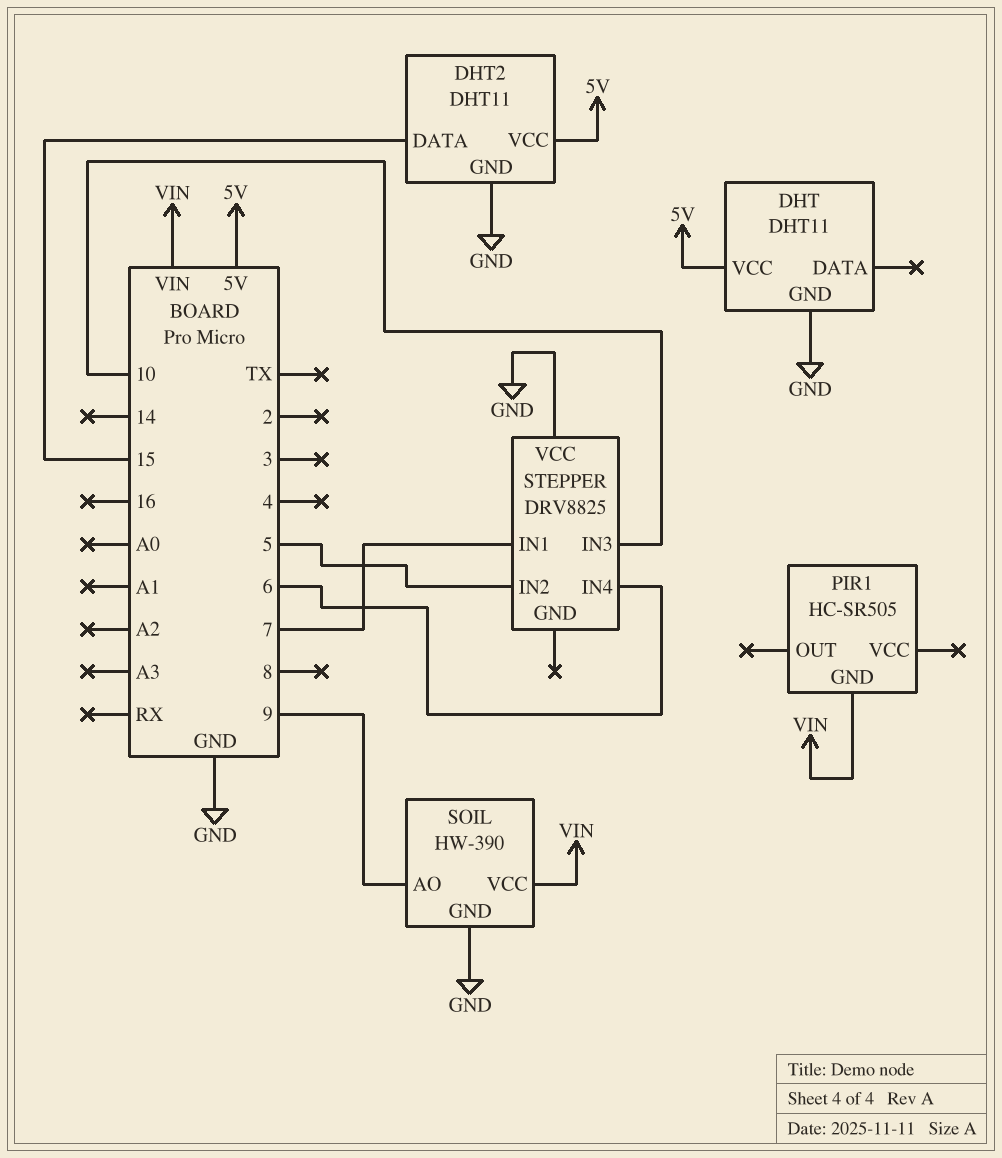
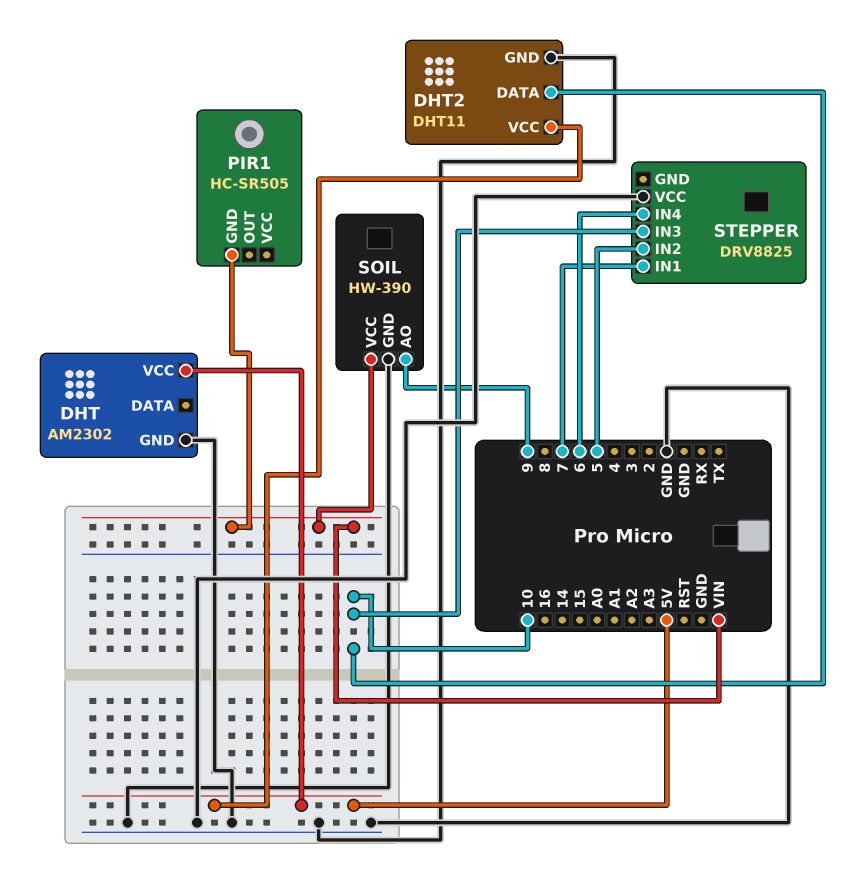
DHT: DHT11 -> AM2302
DHT2 pin DATA: 15 -> 10

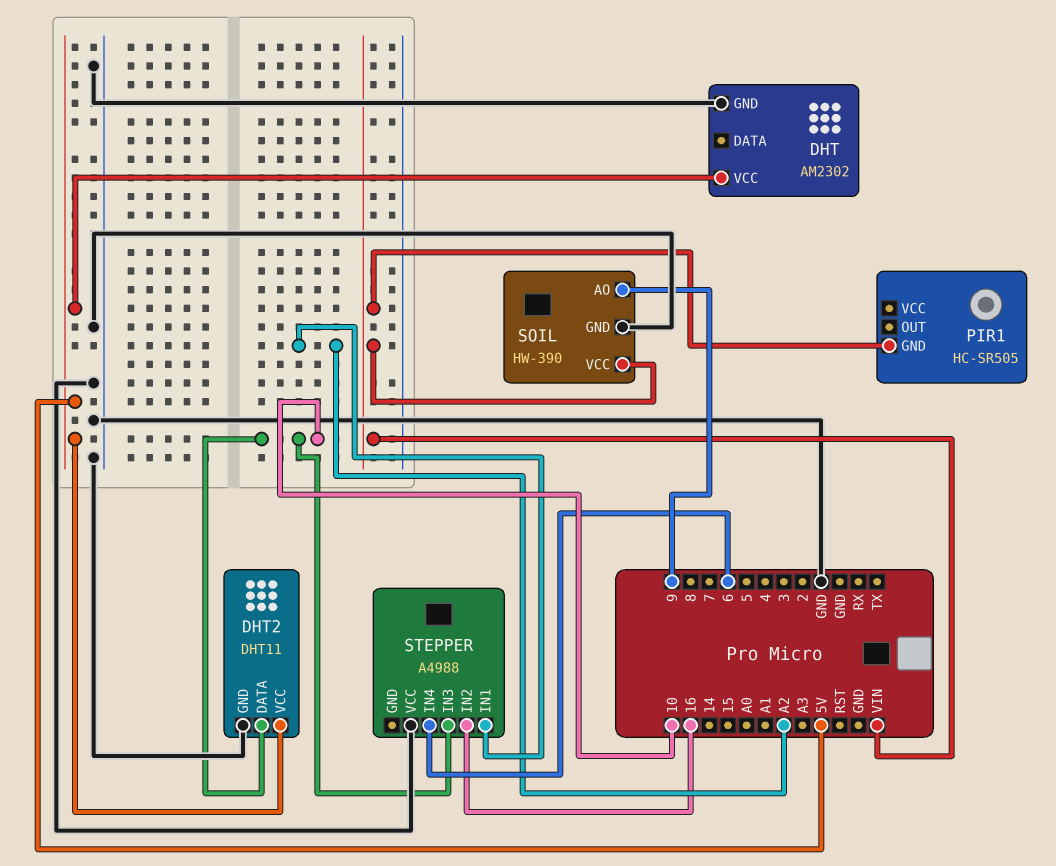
STEPPER: DRV8825 -> A4988
STEPPER pin IN1: 7 -> A2
STEPPER pin IN2: 5 -> 16

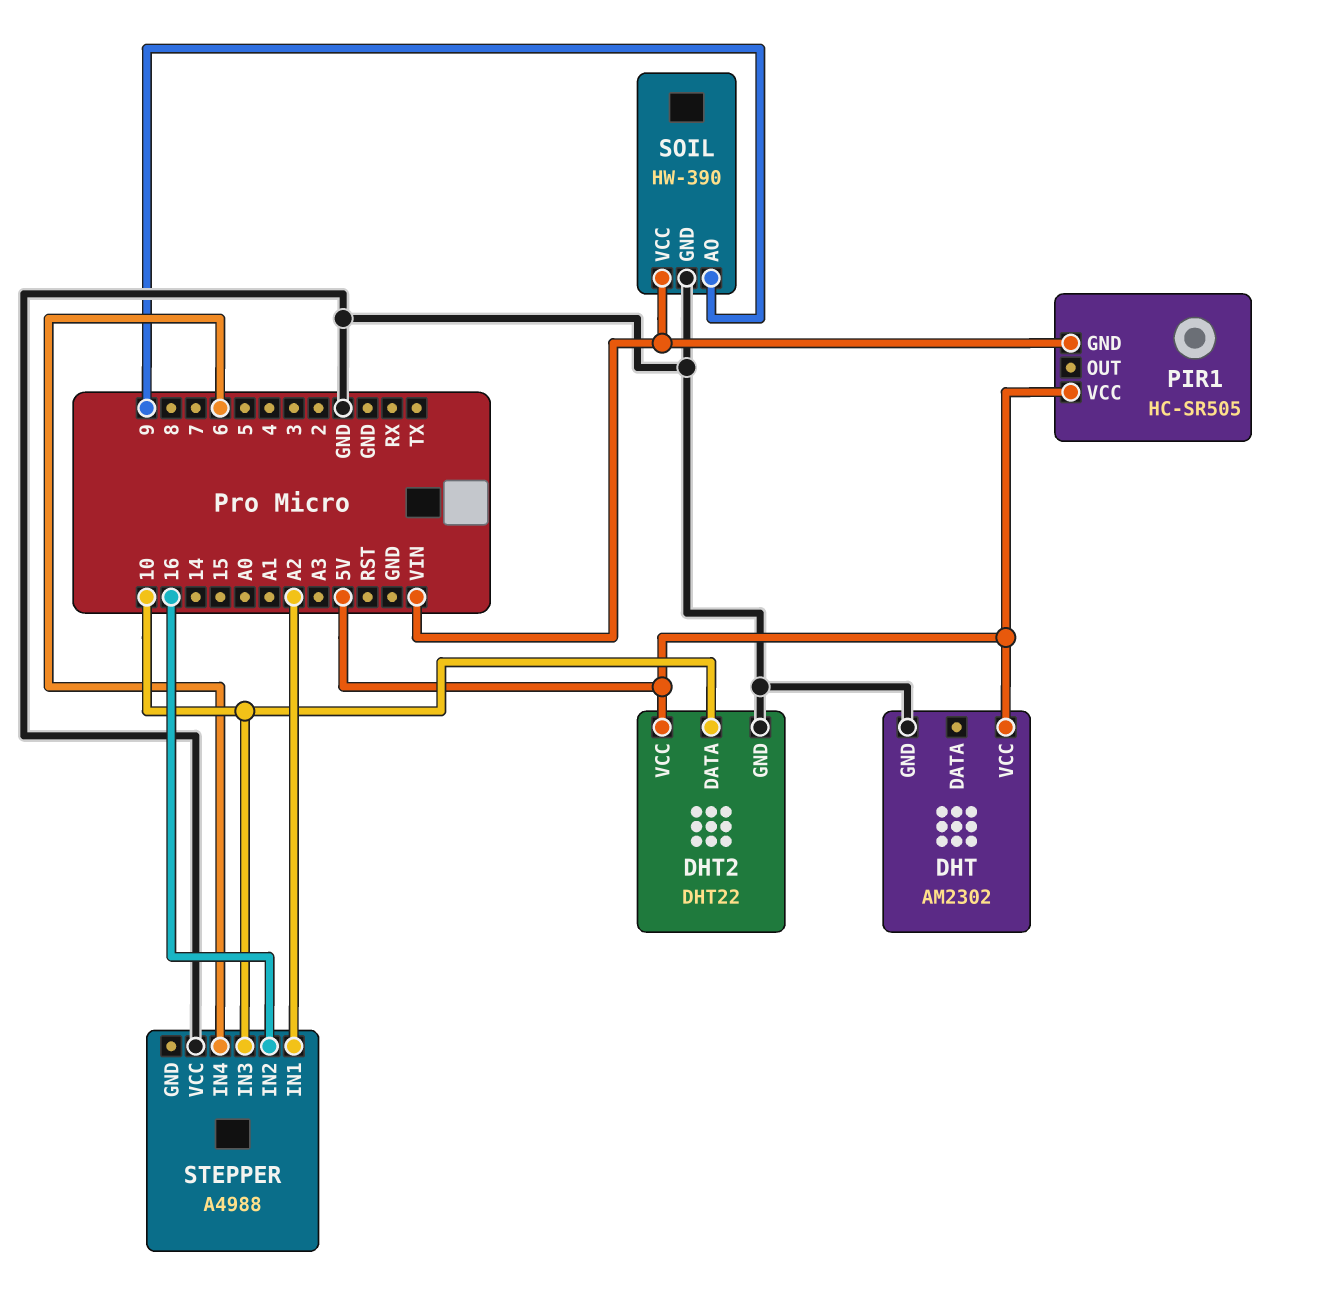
DHT2: DHT11 -> DHT22
PIR1 pin VCC: none -> 5V

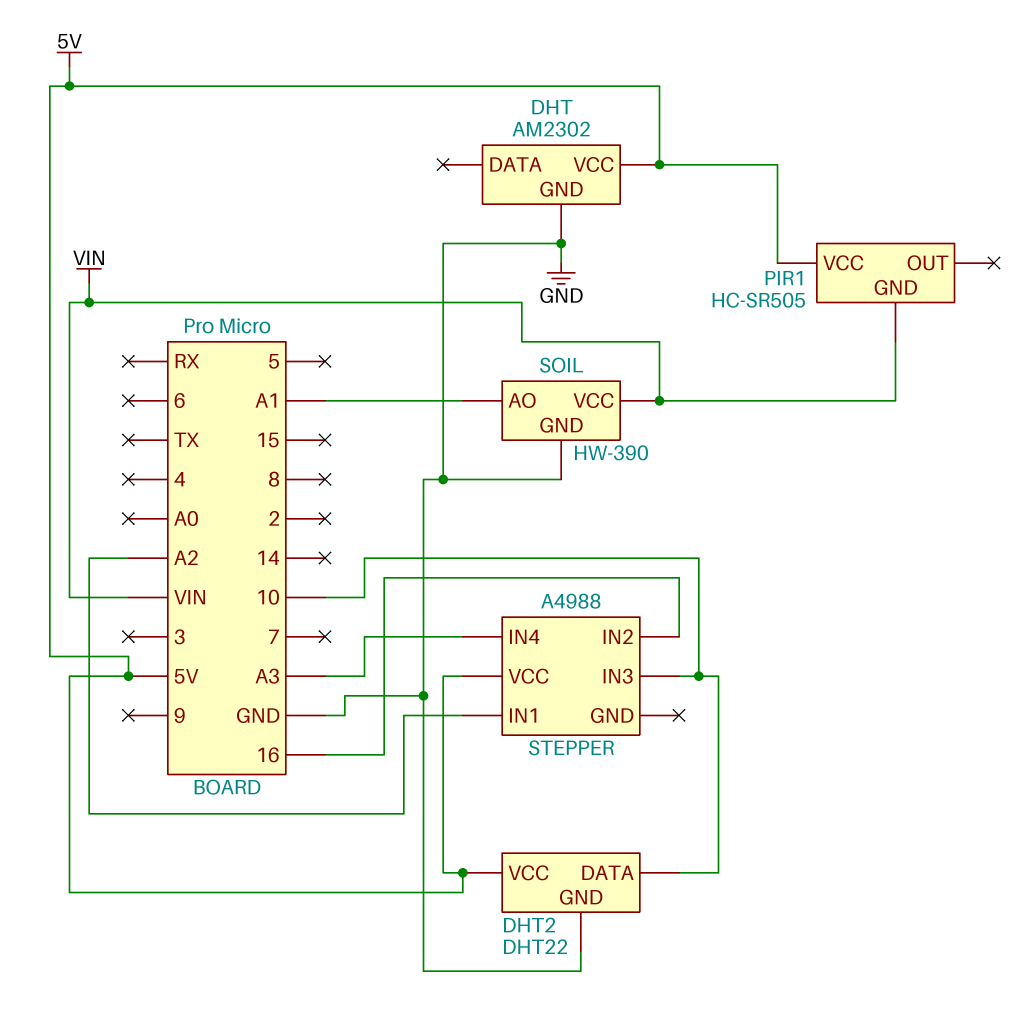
SOIL pin AO: 9 -> A1
STEPPER pin IN4: 6 -> A3
STEPPER pin VCC: GND -> 5V

